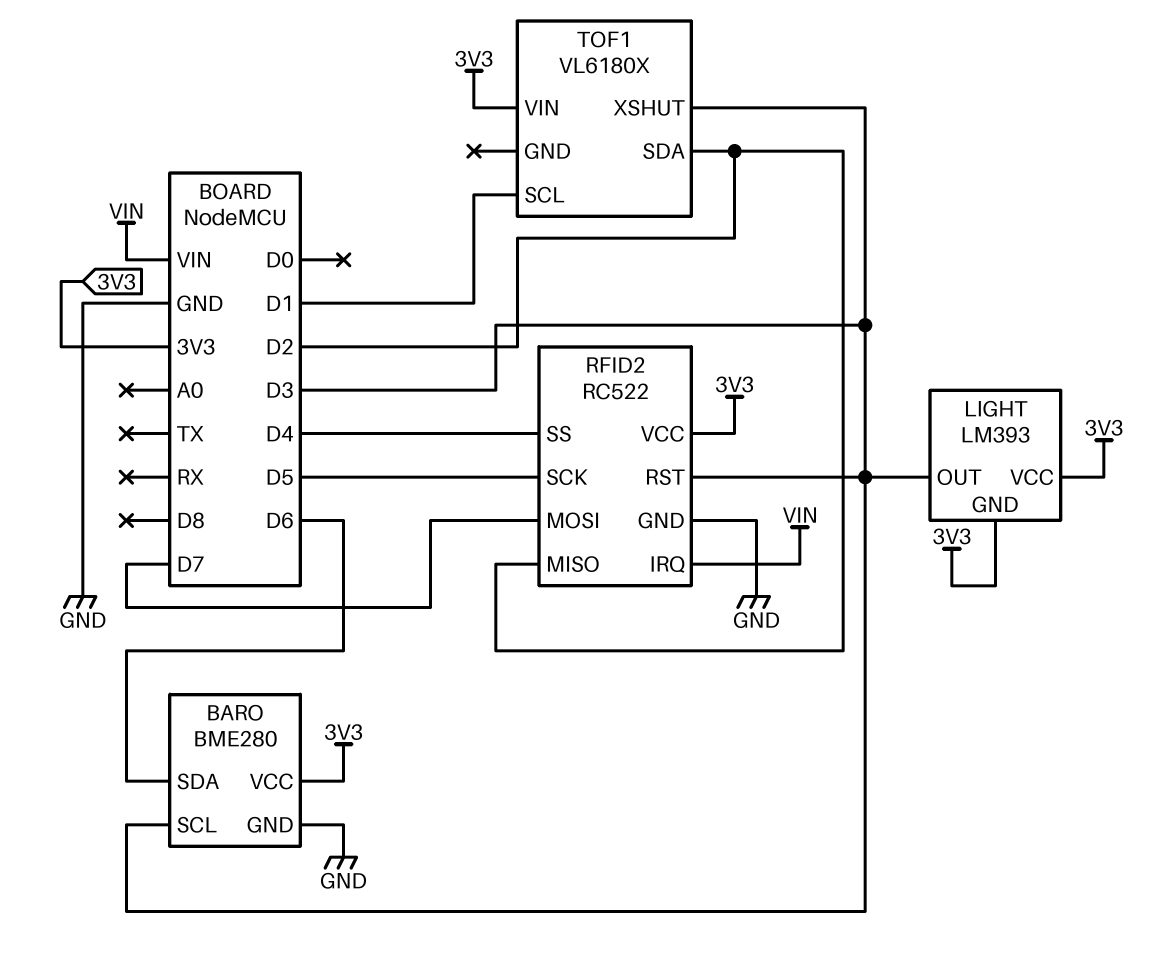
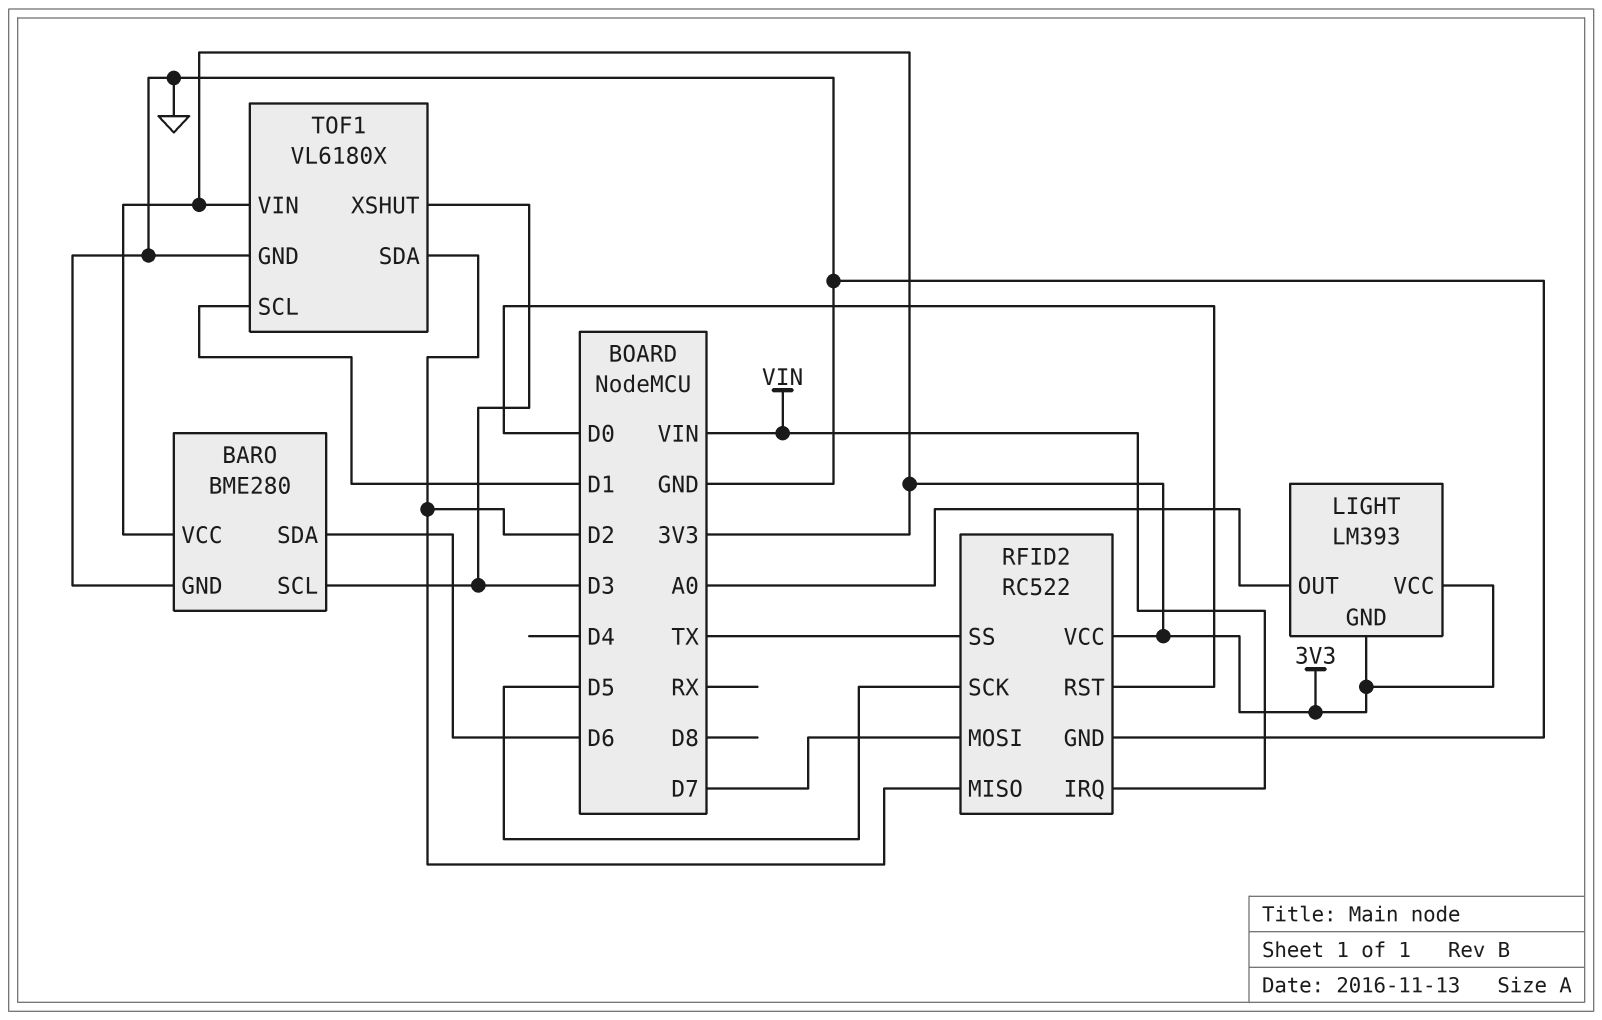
LIGHT pin OUT: D3 -> A0
RFID2 pin RST: D3 -> D0
RFID2 pin SS: D4 -> TX
TOF1 pin GND: none -> GND

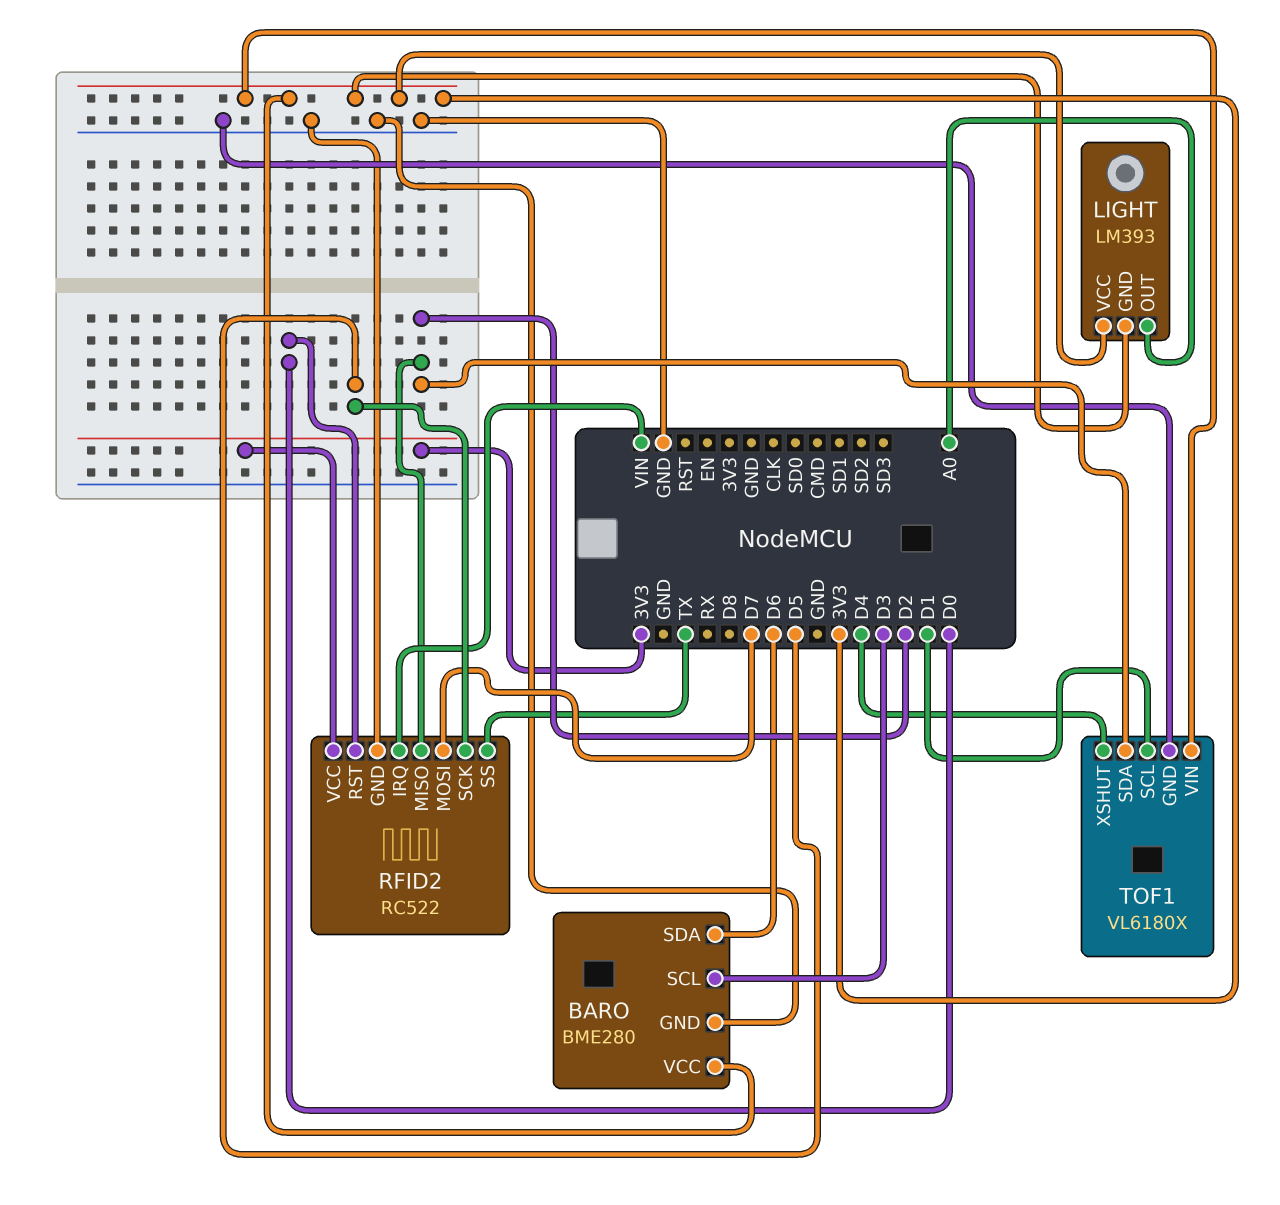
TOF1 pin XSHUT: D3 -> D4

